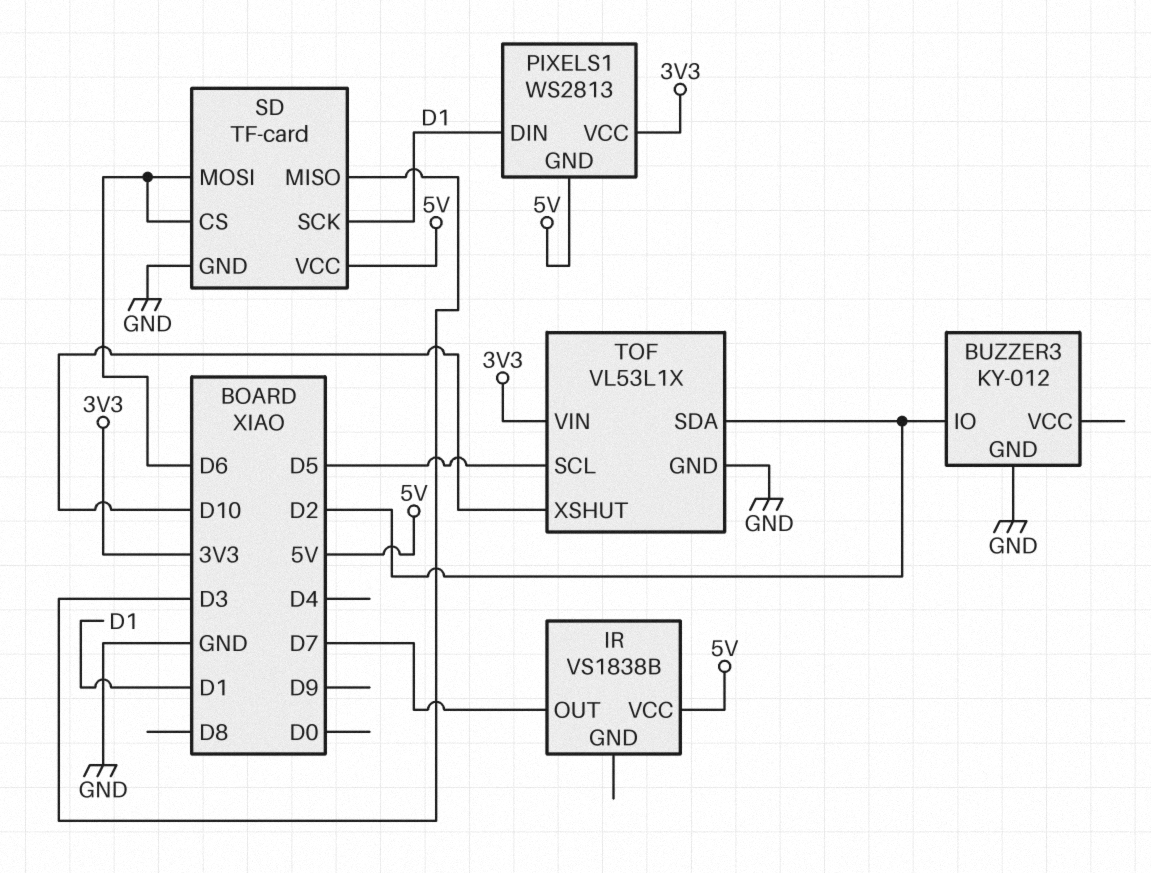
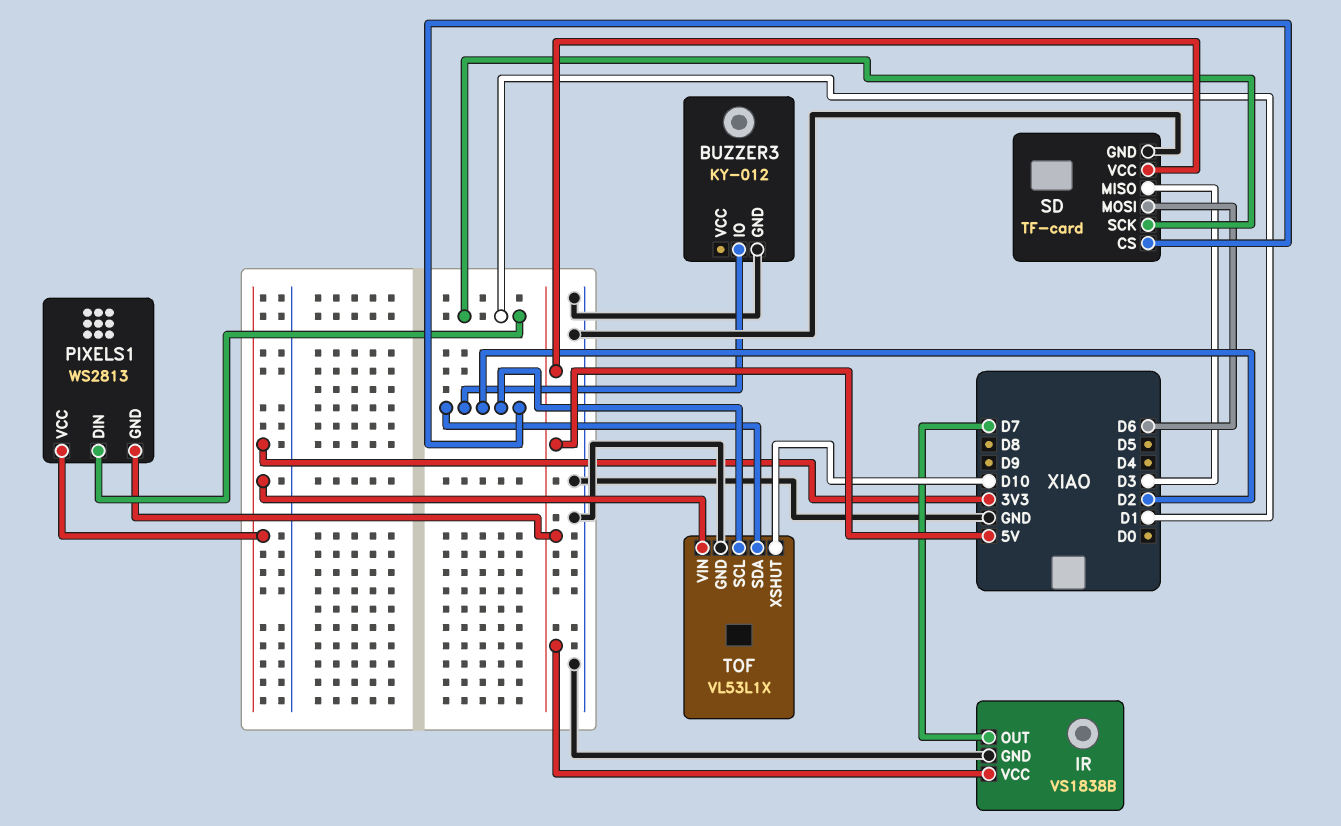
IR pin GND: none -> GND
SD pin CS: D6 -> D2
TOF pin SCL: D5 -> D2

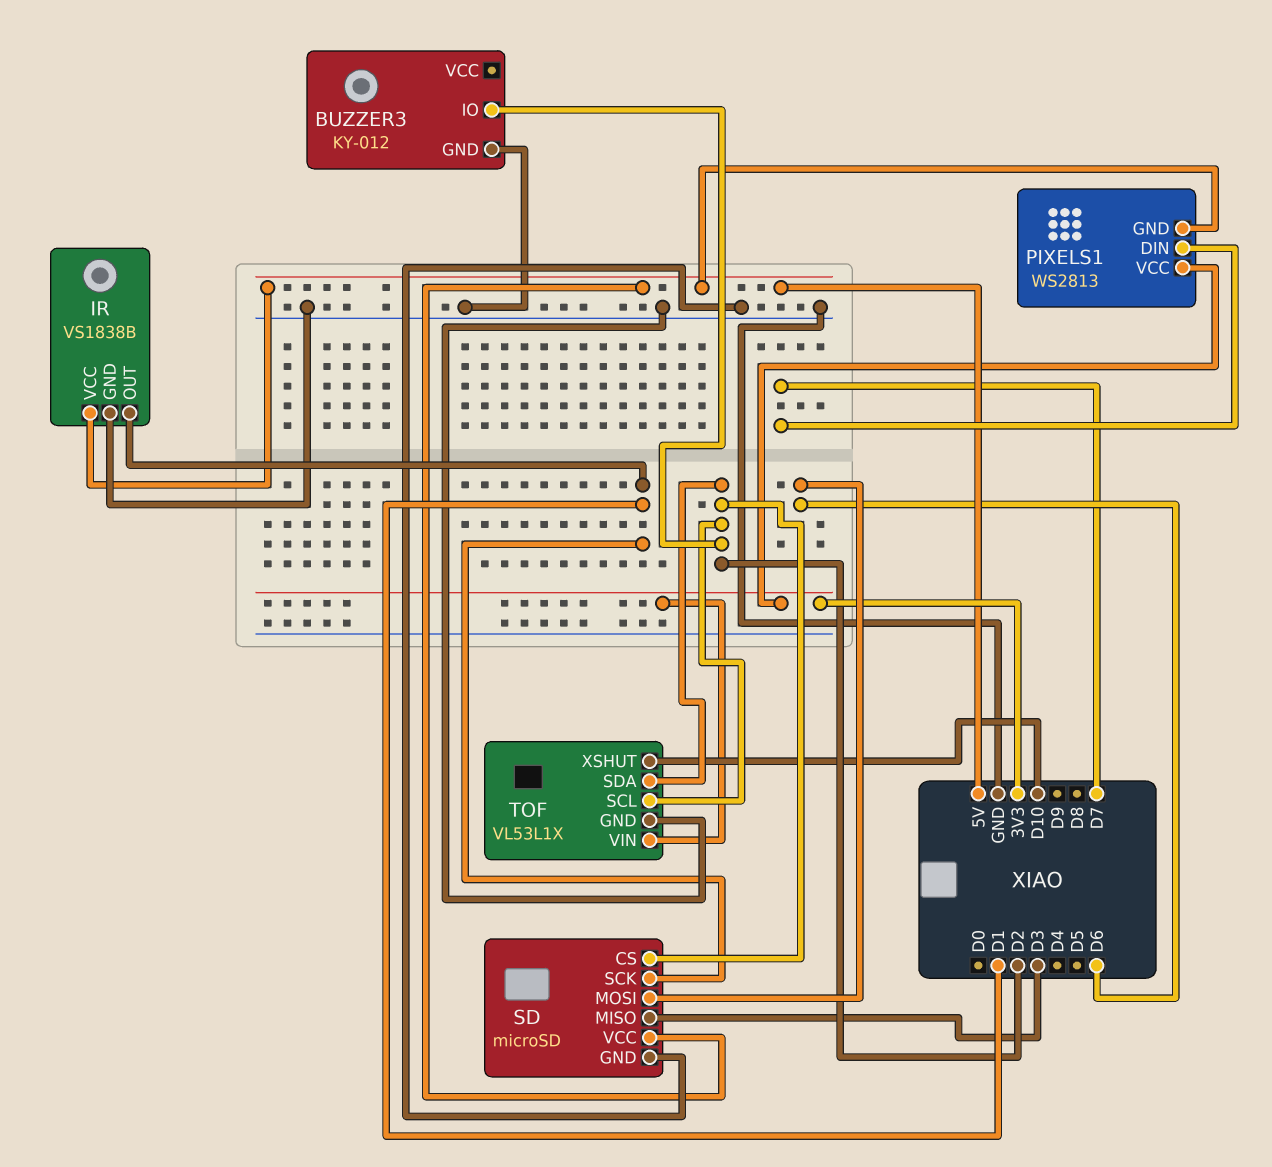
IR pin OUT: D7 -> D1
PIXELS1 pin DIN: D1 -> D7
SD: TF-card -> microSD

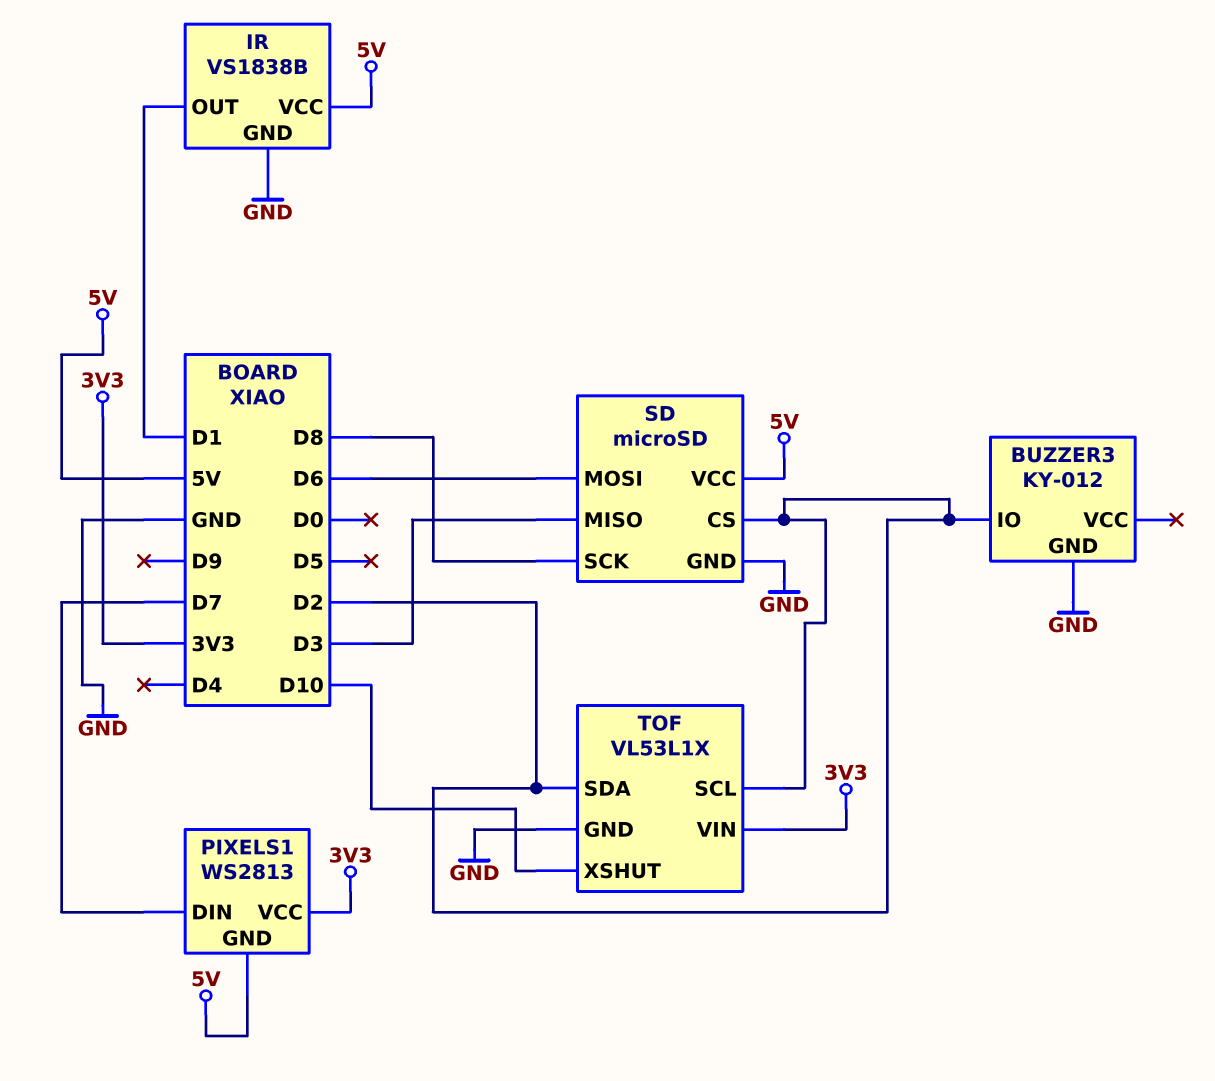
SD pin SCK: D1 -> D8

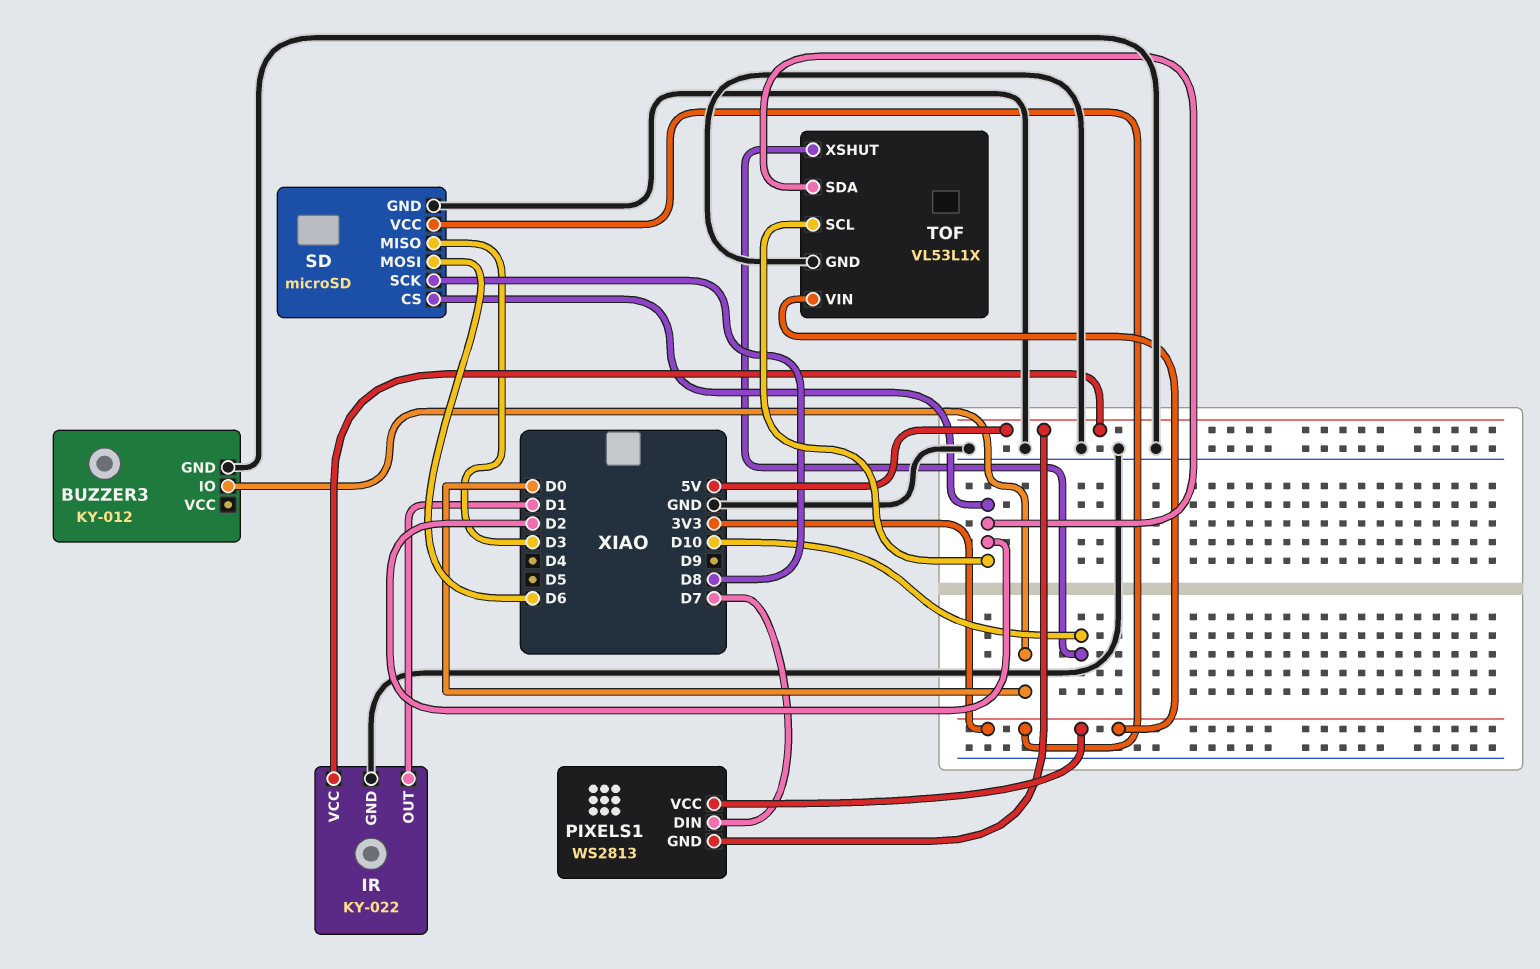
BUZZER3 pin IO: D2 -> D0
IR: VS1838B -> KY-022
SD pin VCC: 5V -> 3V3

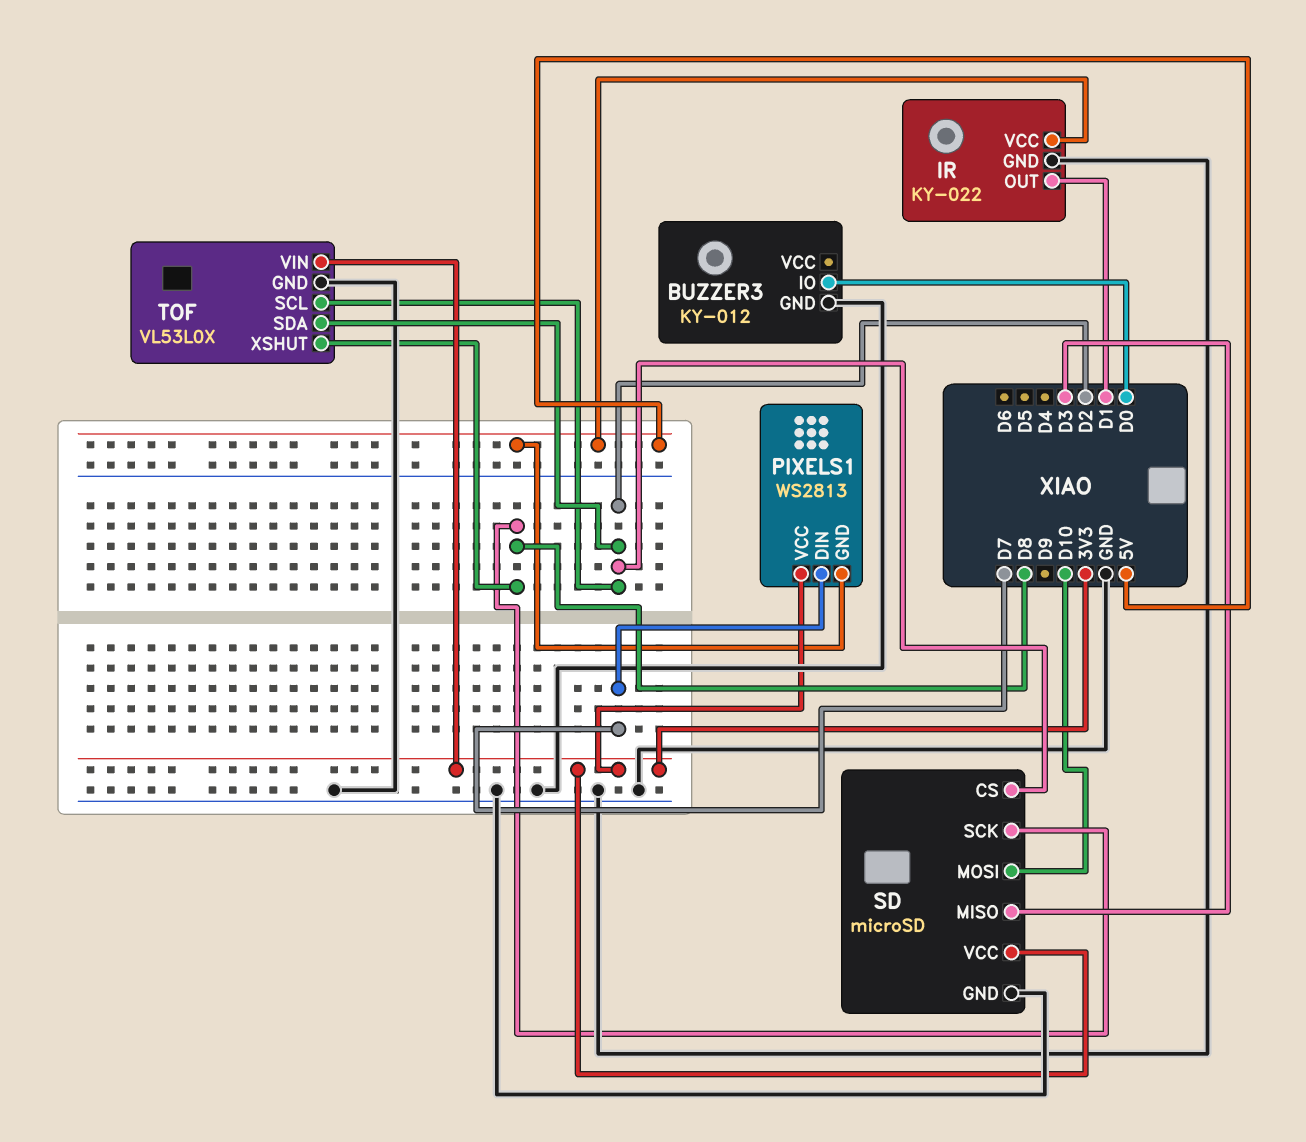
SD pin MOSI: D6 -> D10
TOF: VL53L1X -> VL53L0X
TOF pin XSHUT: D10 -> D8

